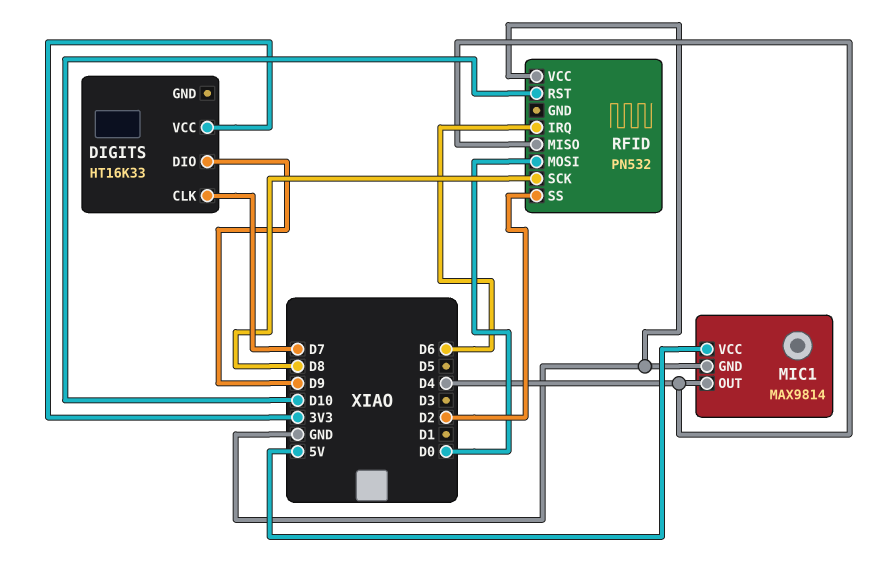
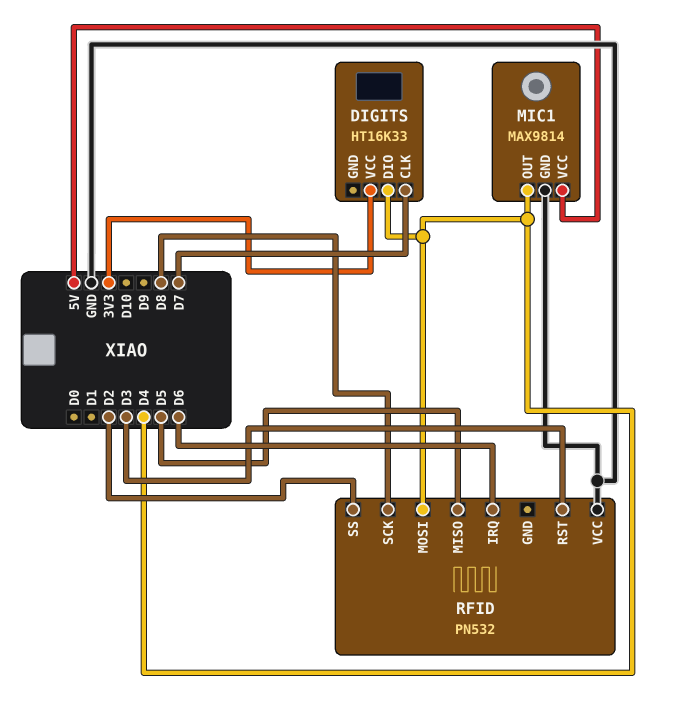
DIGITS pin DIO: D9 -> D4
RFID pin MISO: D4 -> D5
RFID pin MOSI: D0 -> D4
RFID pin RST: D10 -> D3

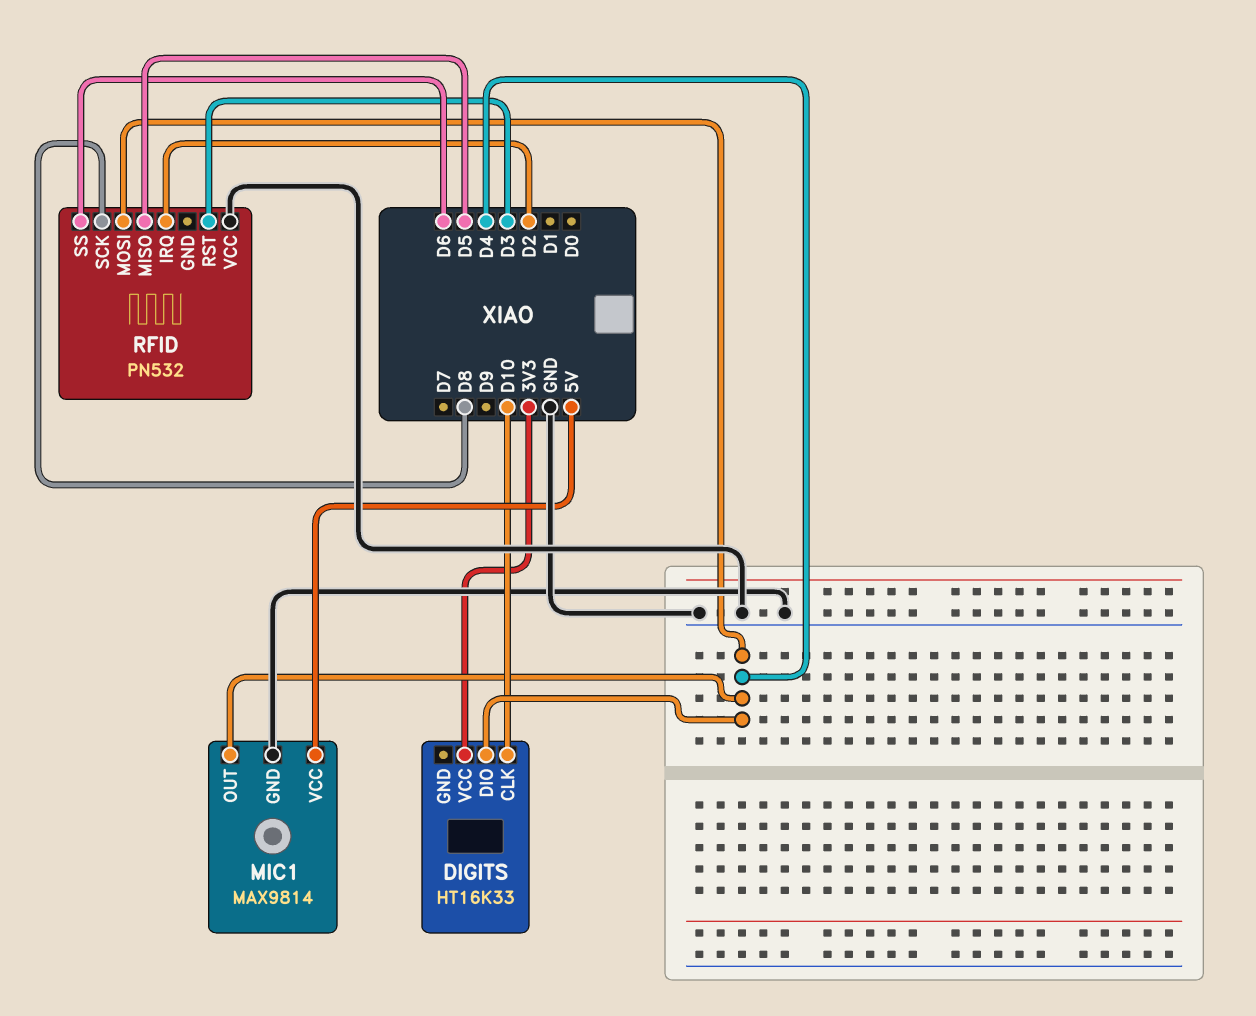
DIGITS pin CLK: D7 -> D10
RFID pin IRQ: D6 -> D2
RFID pin SS: D2 -> D6

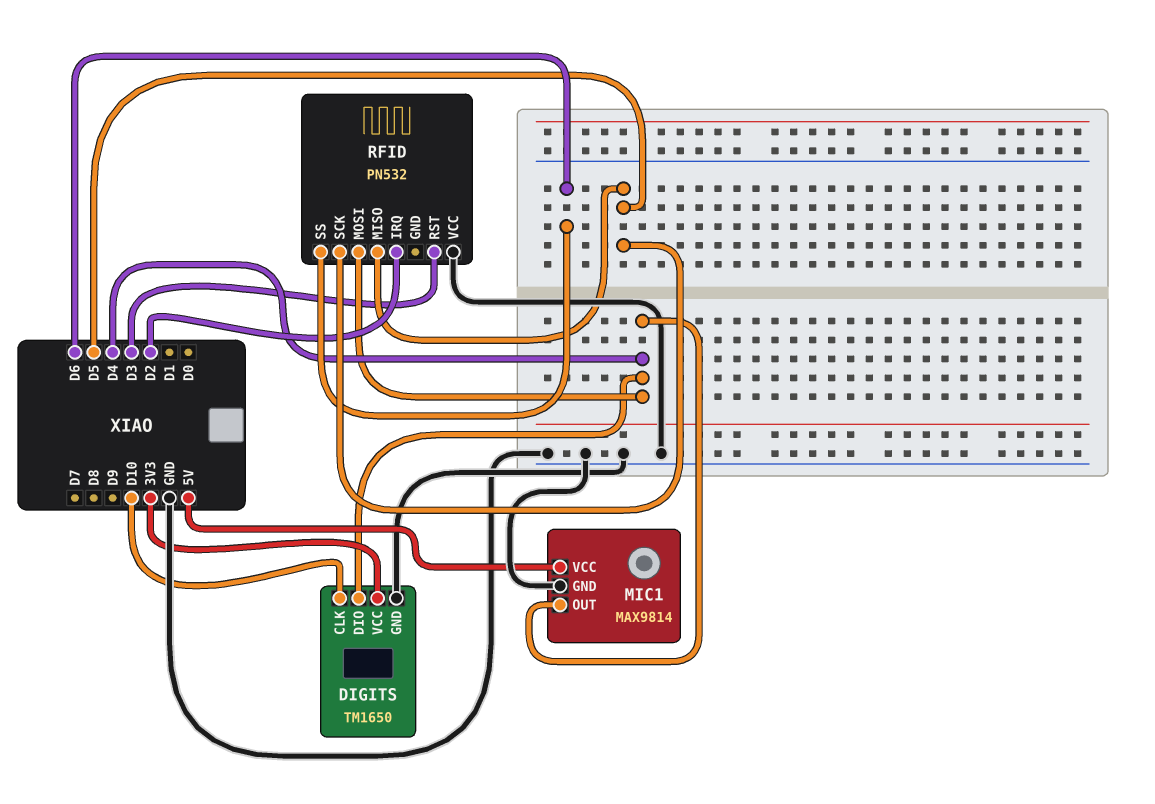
DIGITS: HT16K33 -> TM1650
DIGITS pin GND: none -> GND
RFID pin SCK: D8 -> D5

